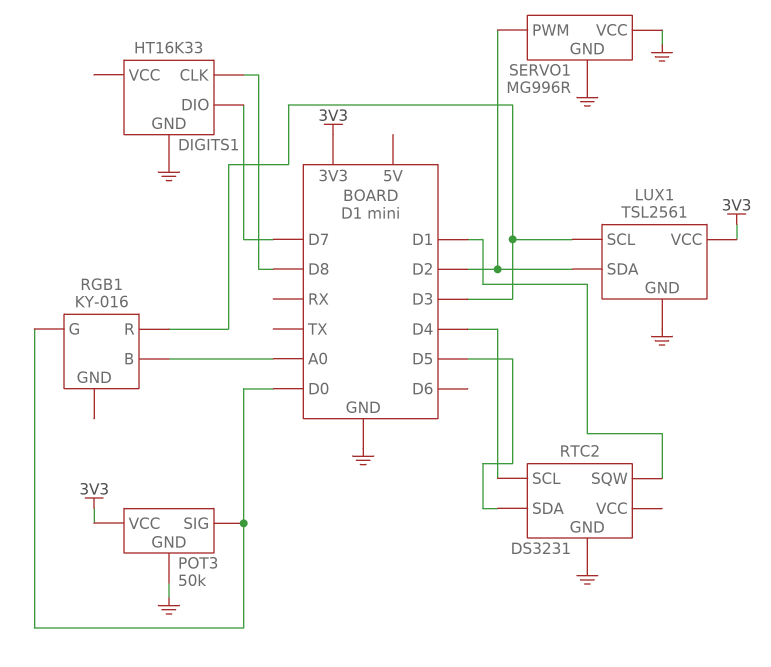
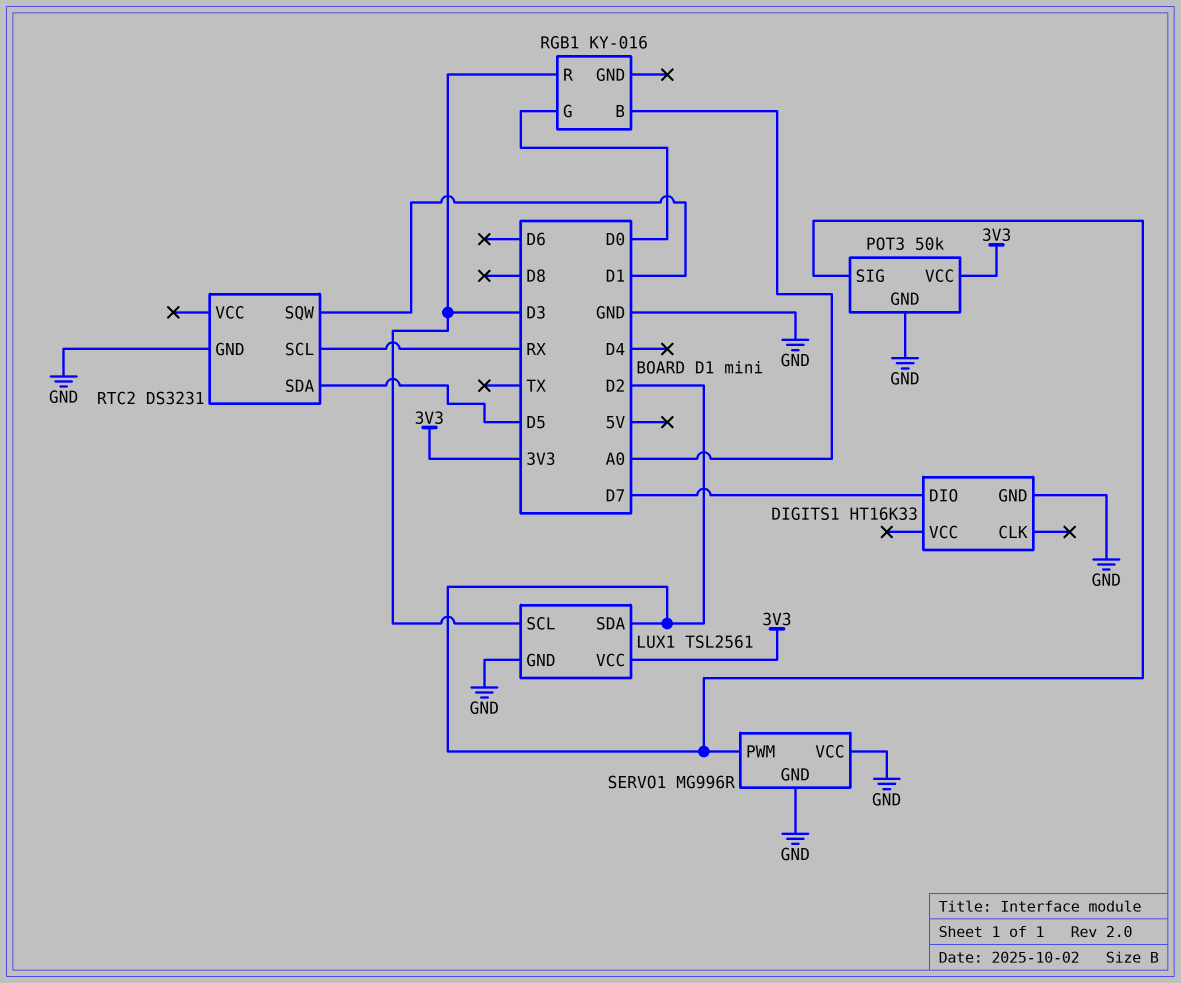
DIGITS1 pin CLK: D8 -> none
POT3 pin SIG: D0 -> D2
RTC2 pin SCL: D4 -> RX

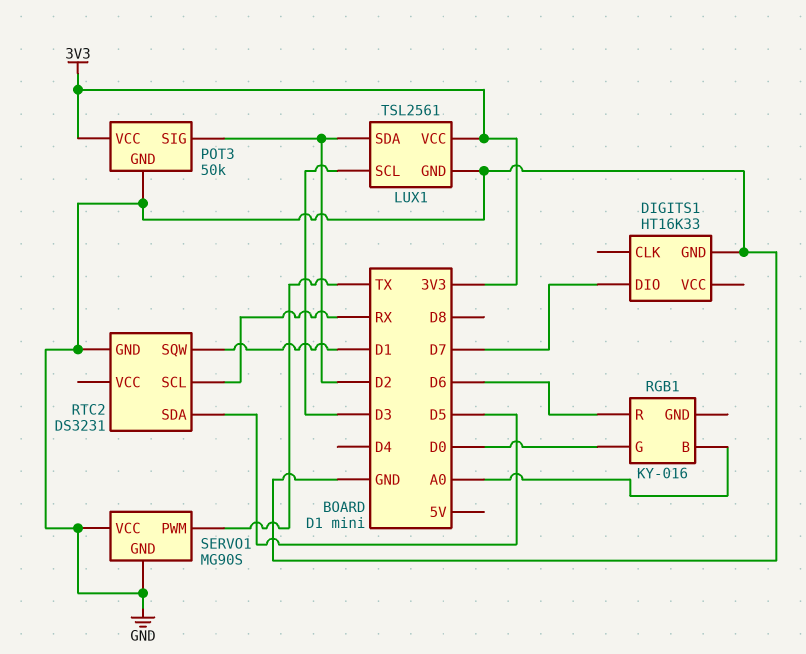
RGB1 pin R: D3 -> D6
SERVO1: MG996R -> MG90S
SERVO1 pin PWM: D2 -> TX

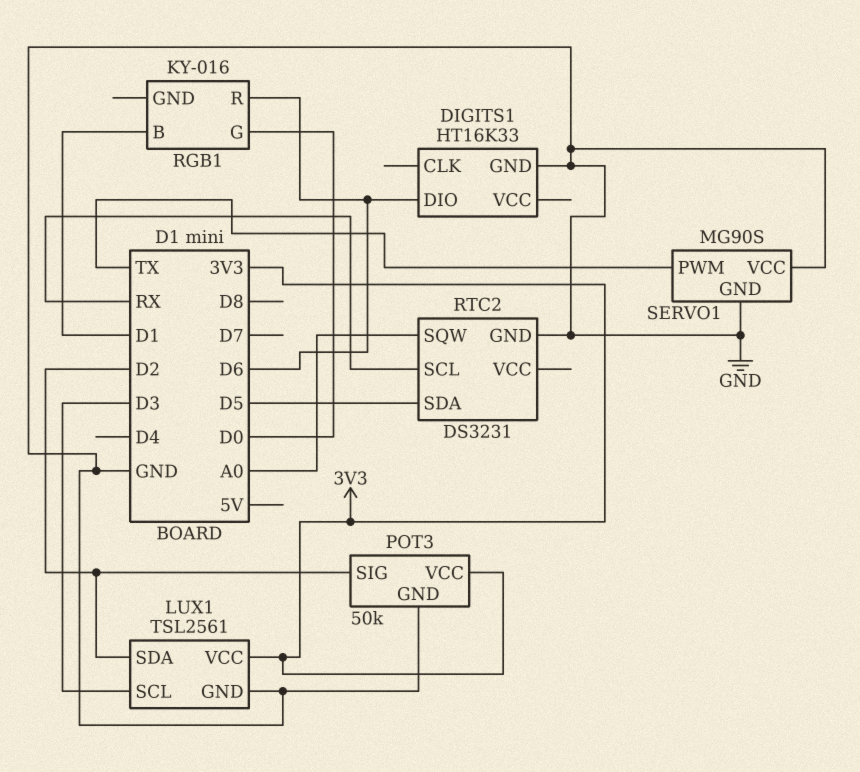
DIGITS1 pin DIO: D7 -> D6
RGB1 pin B: A0 -> D1
RTC2 pin SQW: D1 -> A0

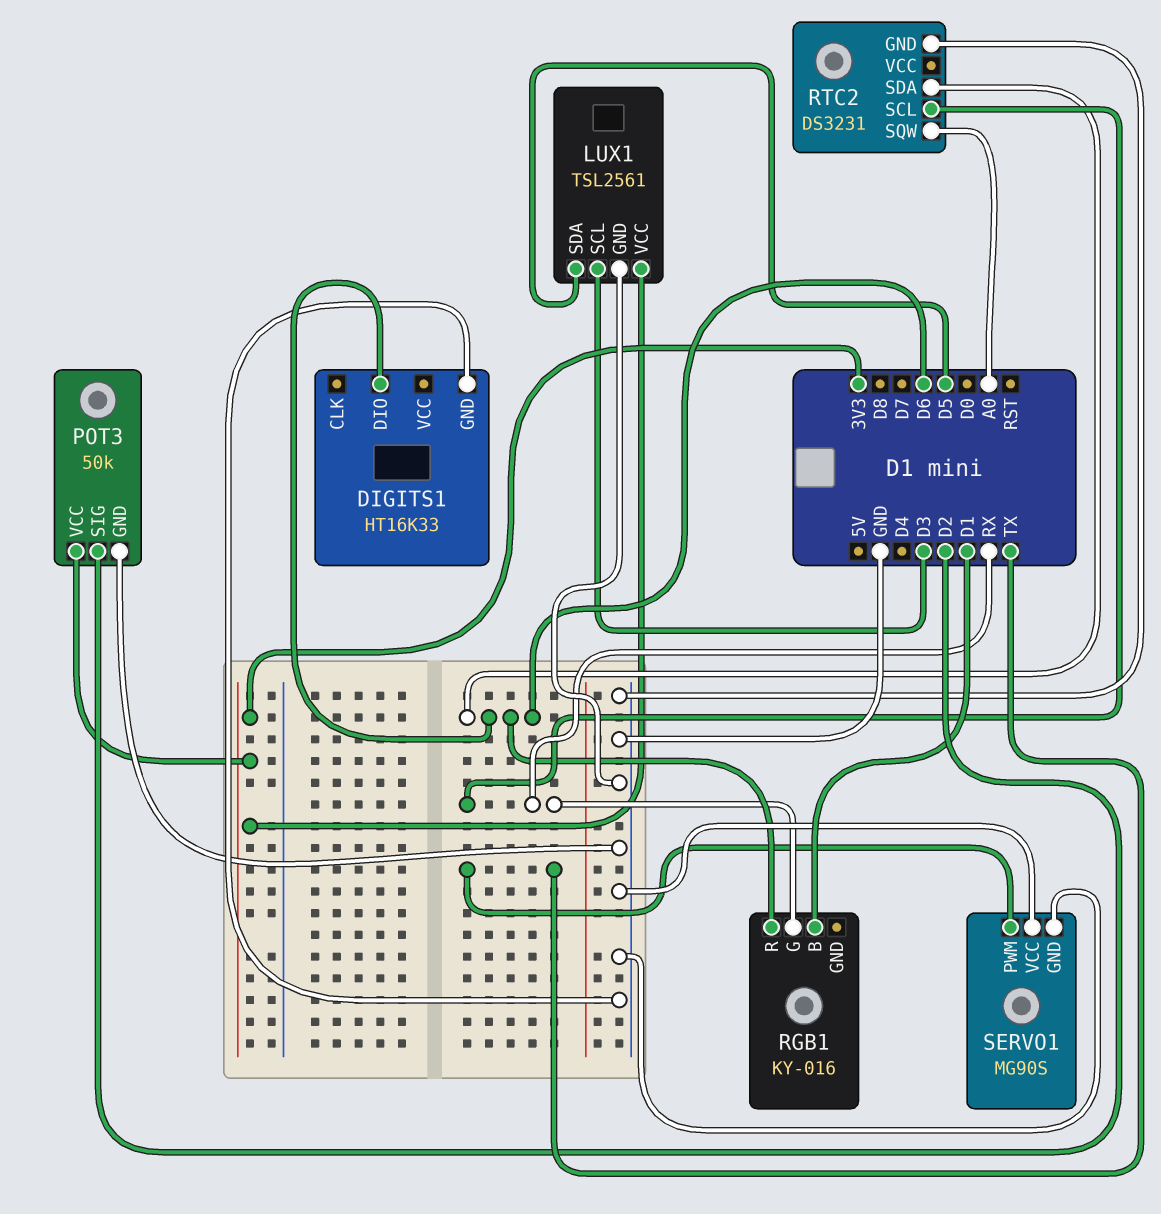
LUX1 pin SDA: D2 -> D5
RGB1 pin G: D0 -> RX
RTC2 pin SDA: D5 -> D6

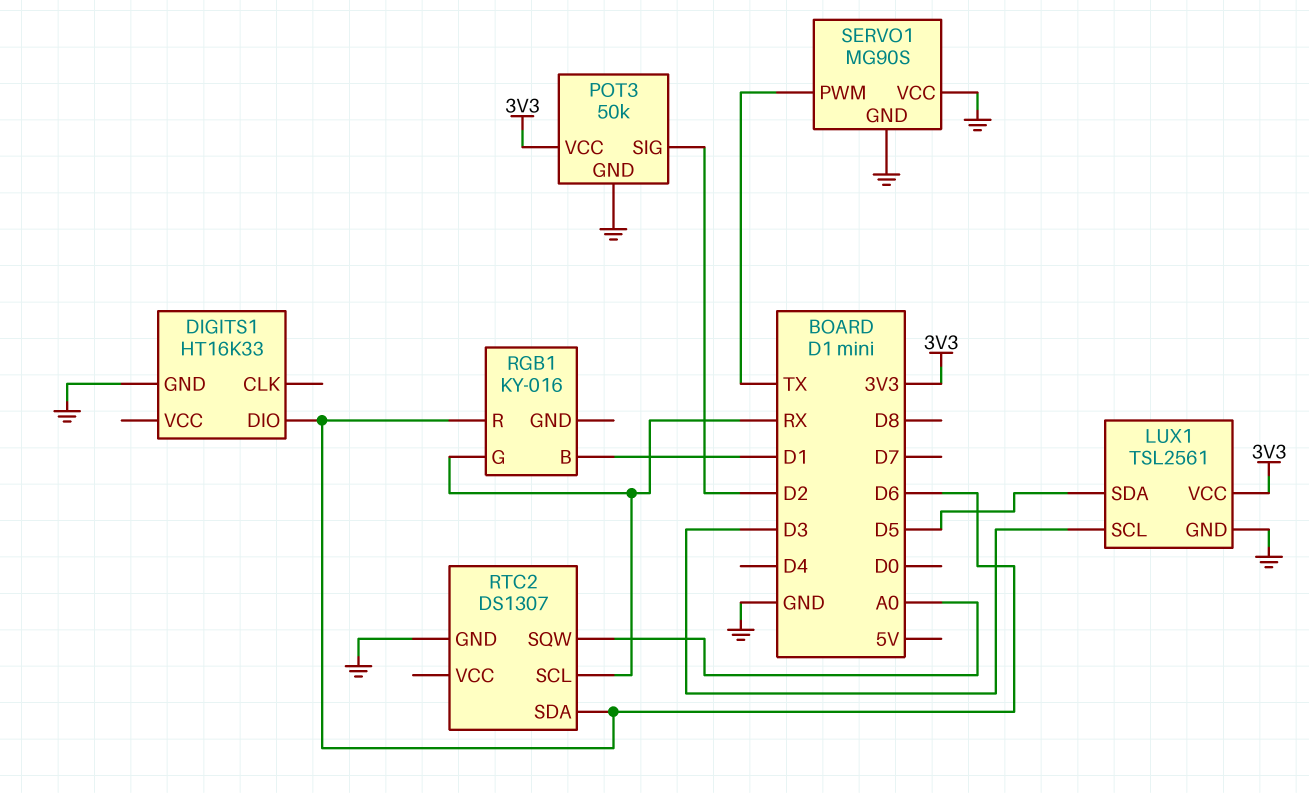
RTC2: DS3231 -> DS1307

